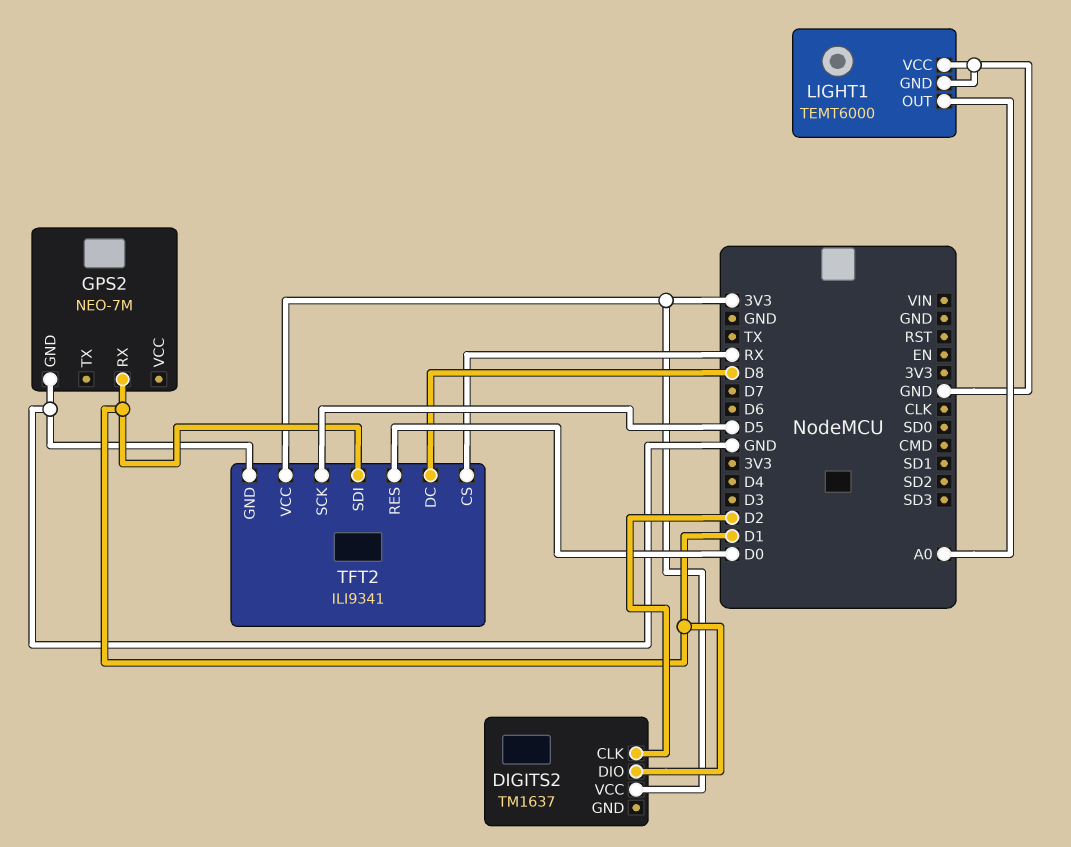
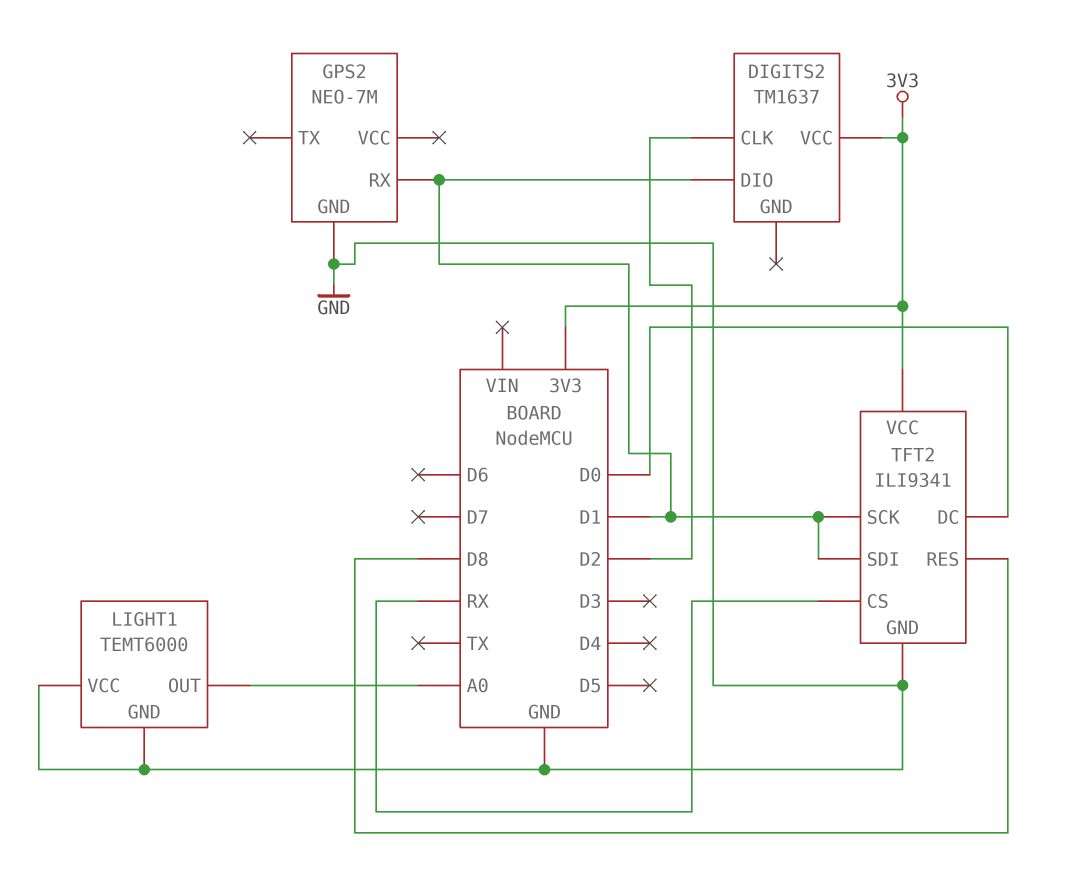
TFT2 pin DC: D8 -> D0
TFT2 pin RES: D0 -> D8
TFT2 pin SCK: D5 -> D1

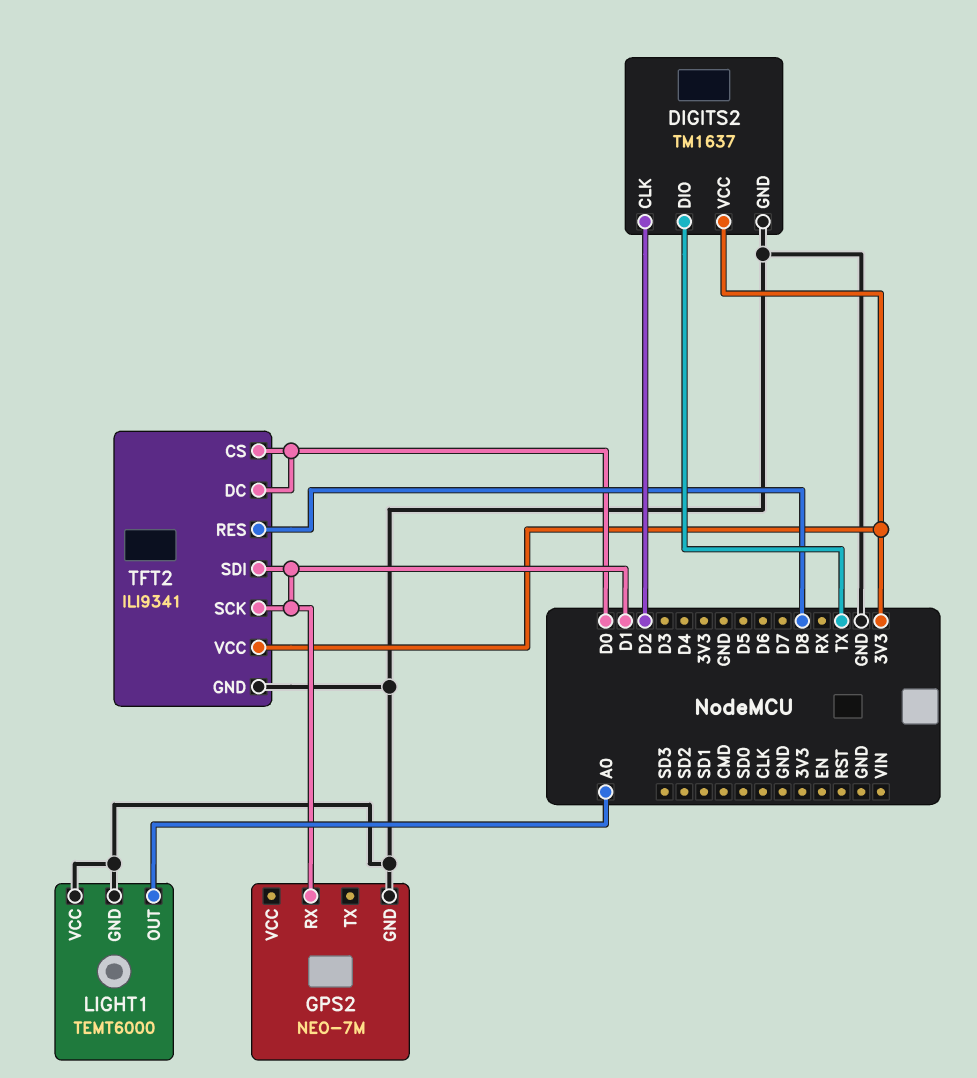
DIGITS2 pin DIO: D1 -> TX
DIGITS2 pin GND: none -> GND
TFT2 pin CS: RX -> D0

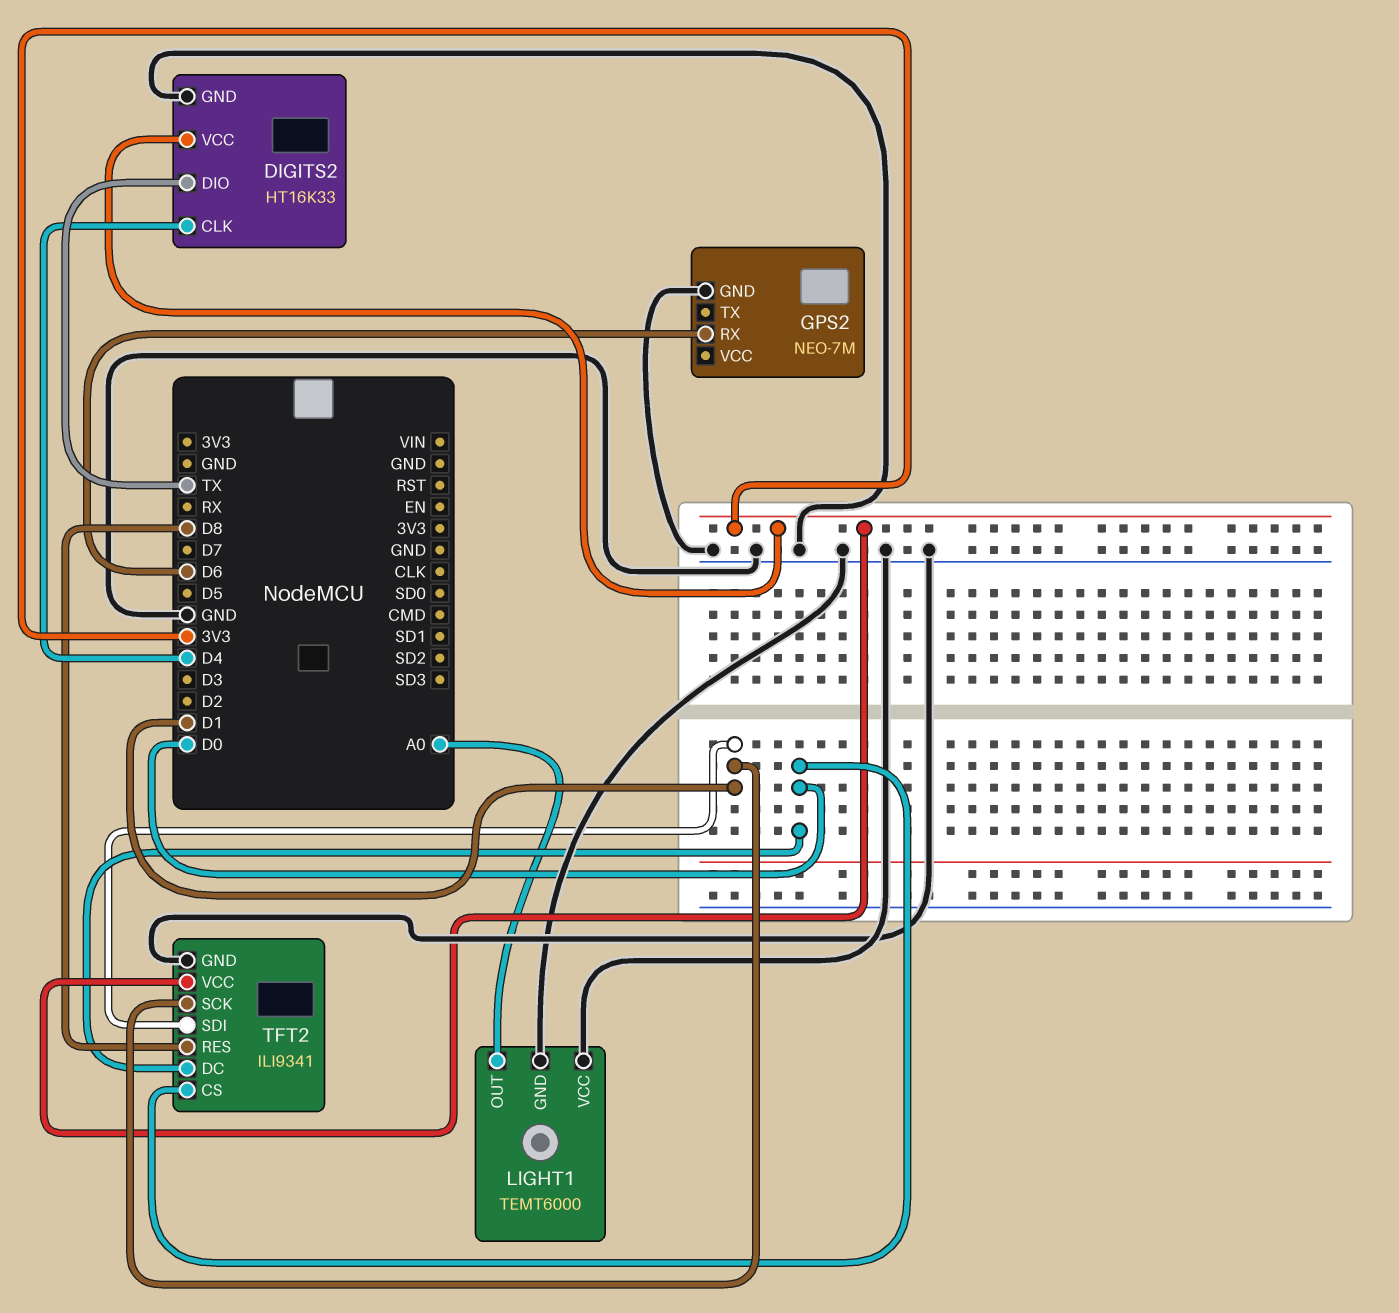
DIGITS2: TM1637 -> HT16K33
DIGITS2 pin CLK: D2 -> D4
GPS2 pin RX: D1 -> D6

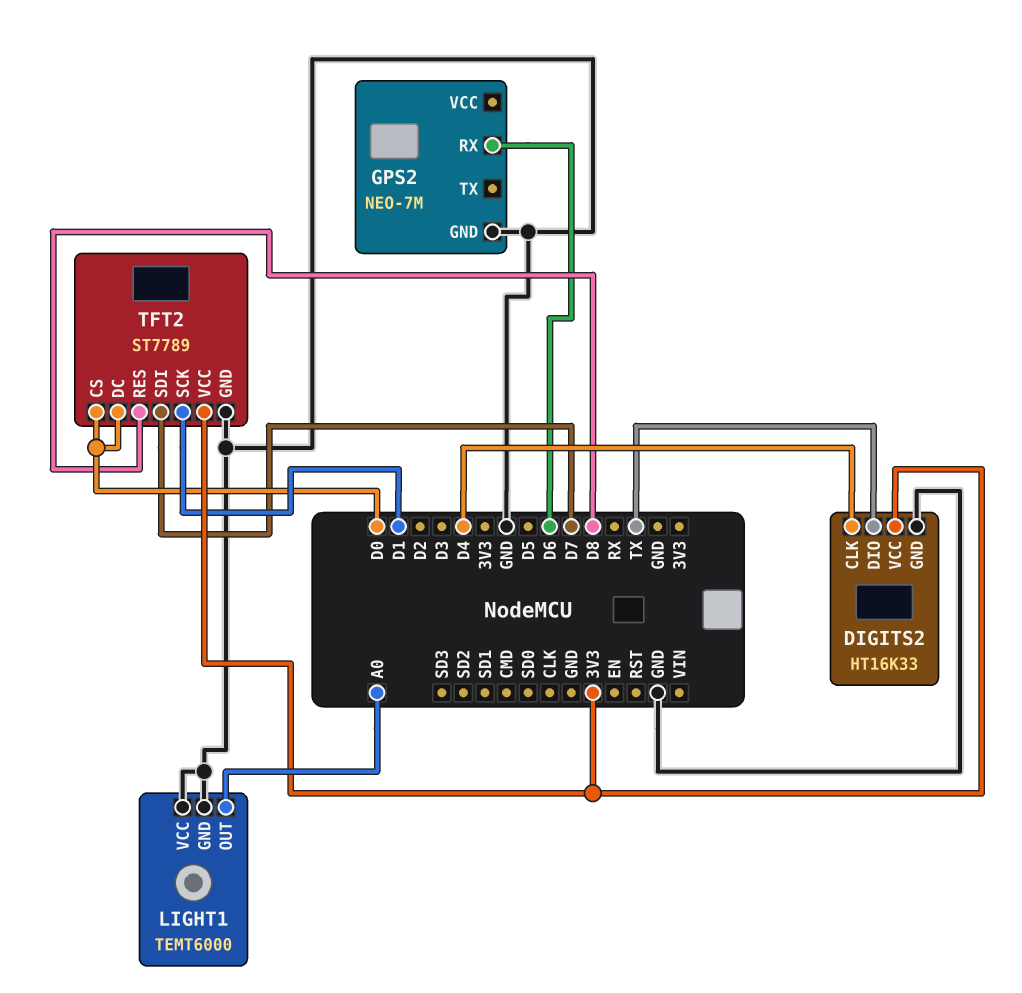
TFT2: ILI9341 -> ST7789
TFT2 pin SDI: D1 -> D7

